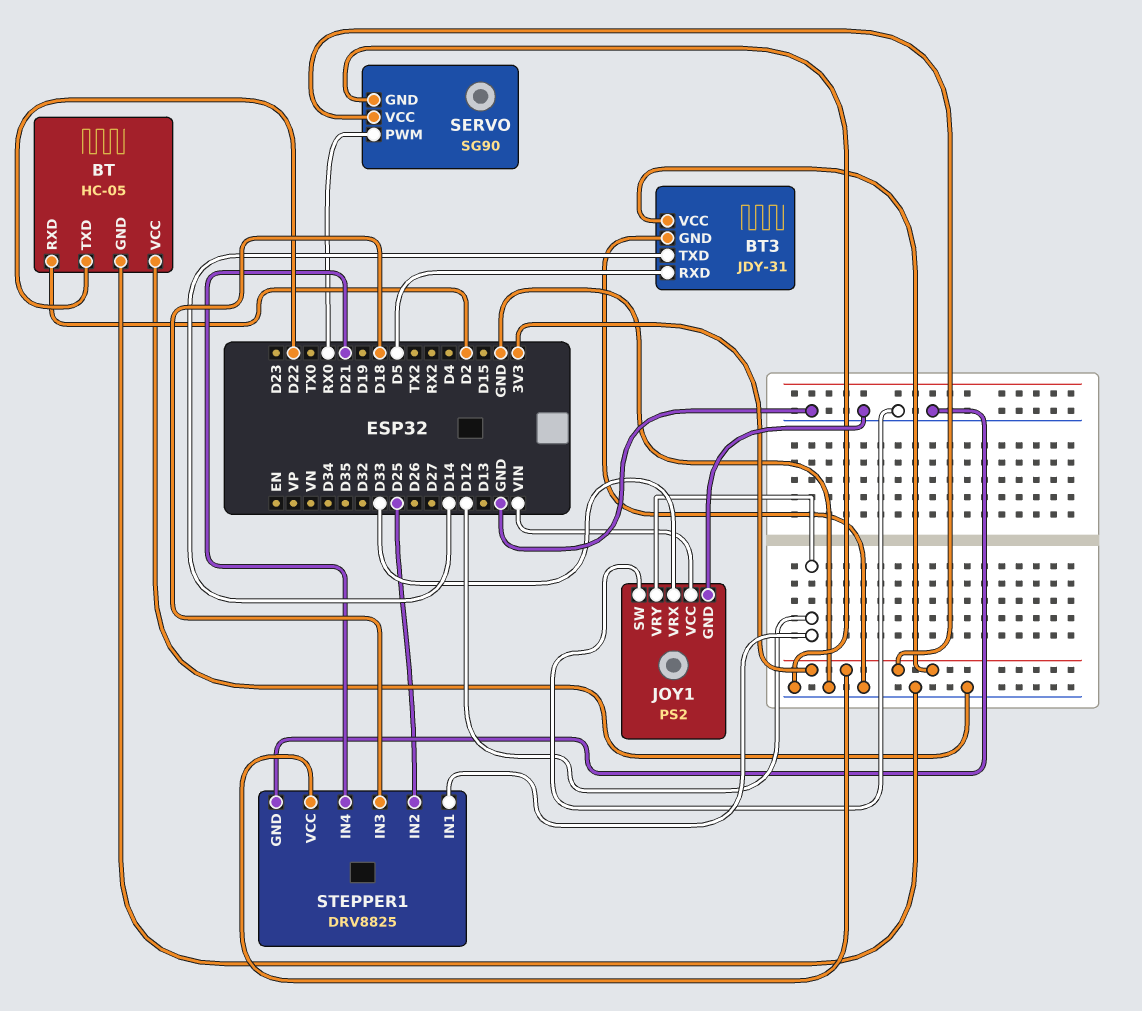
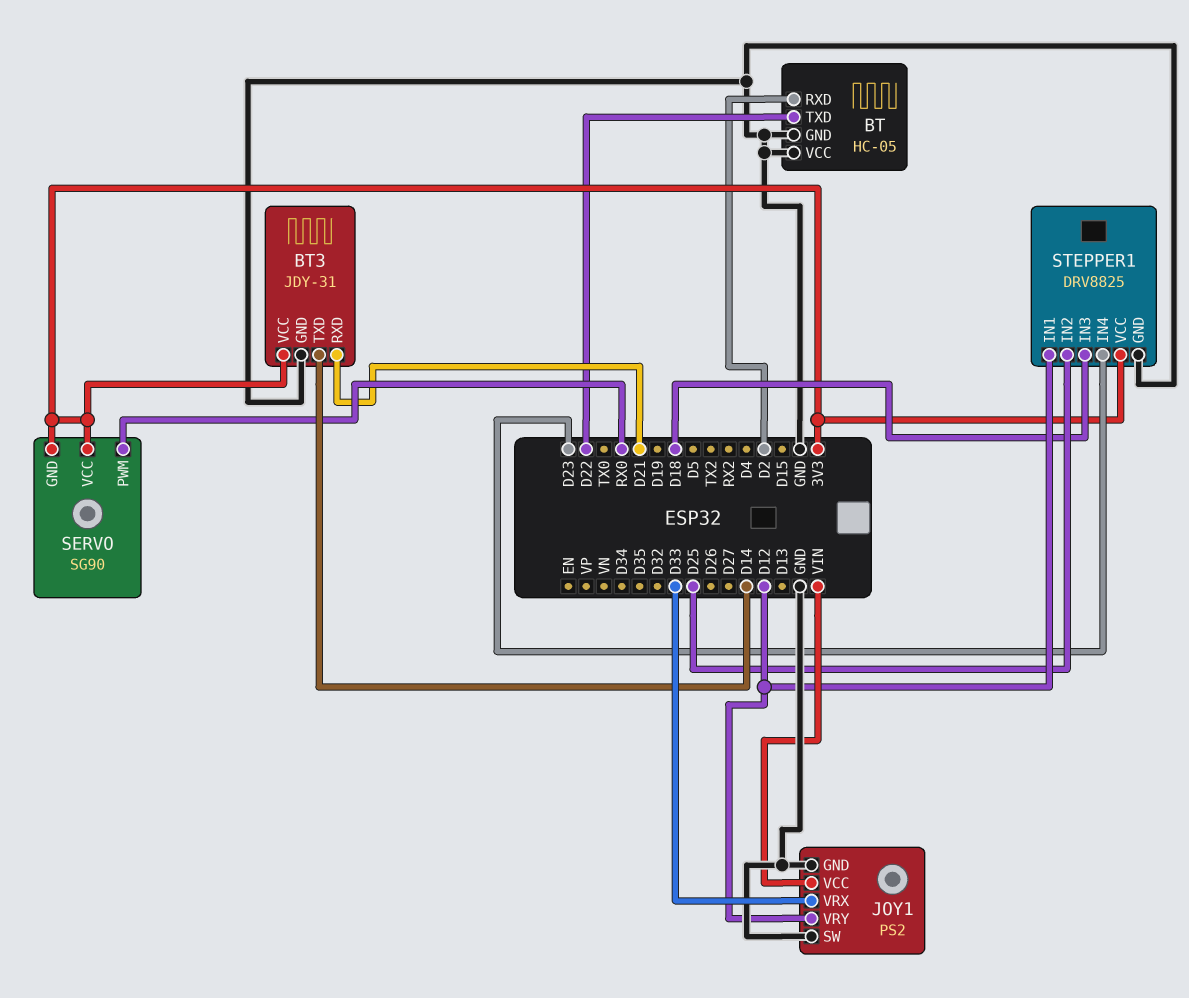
BT3 pin RXD: D5 -> D21
SERVO pin GND: GND -> 3V3
STEPPER1 pin IN4: D21 -> D23

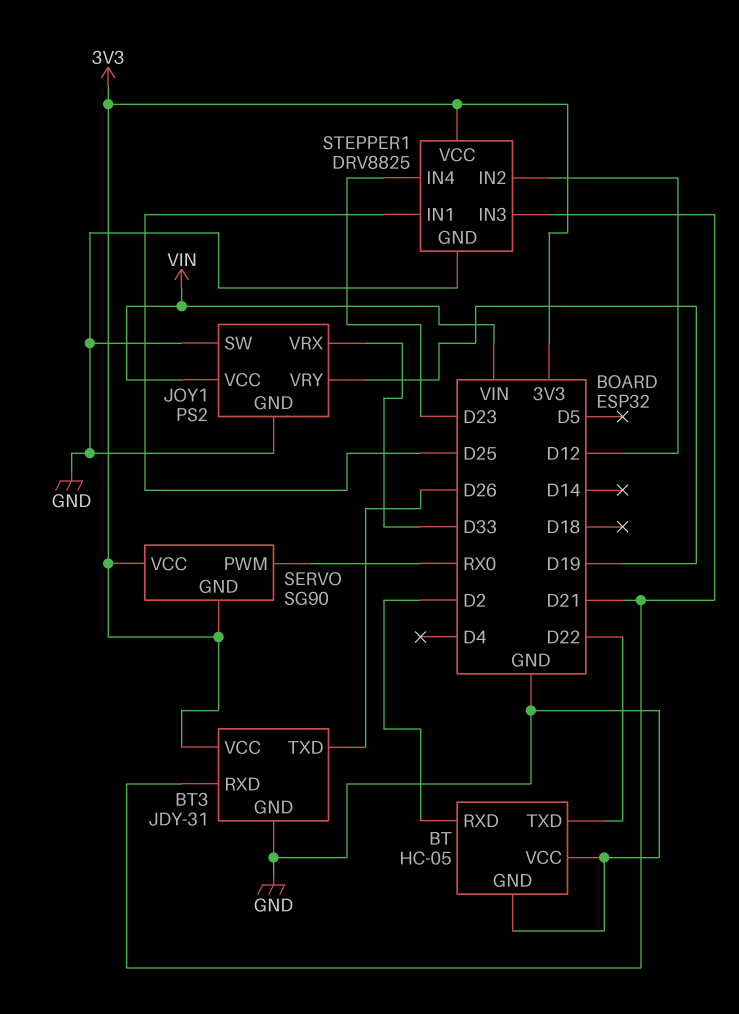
BT3 pin TXD: D14 -> D26
JOY1 pin VRY: D12 -> D19
STEPPER1 pin IN1: D12 -> D25
STEPPER1 pin IN2: D25 -> D12
STEPPER1 pin IN3: D18 -> D21

